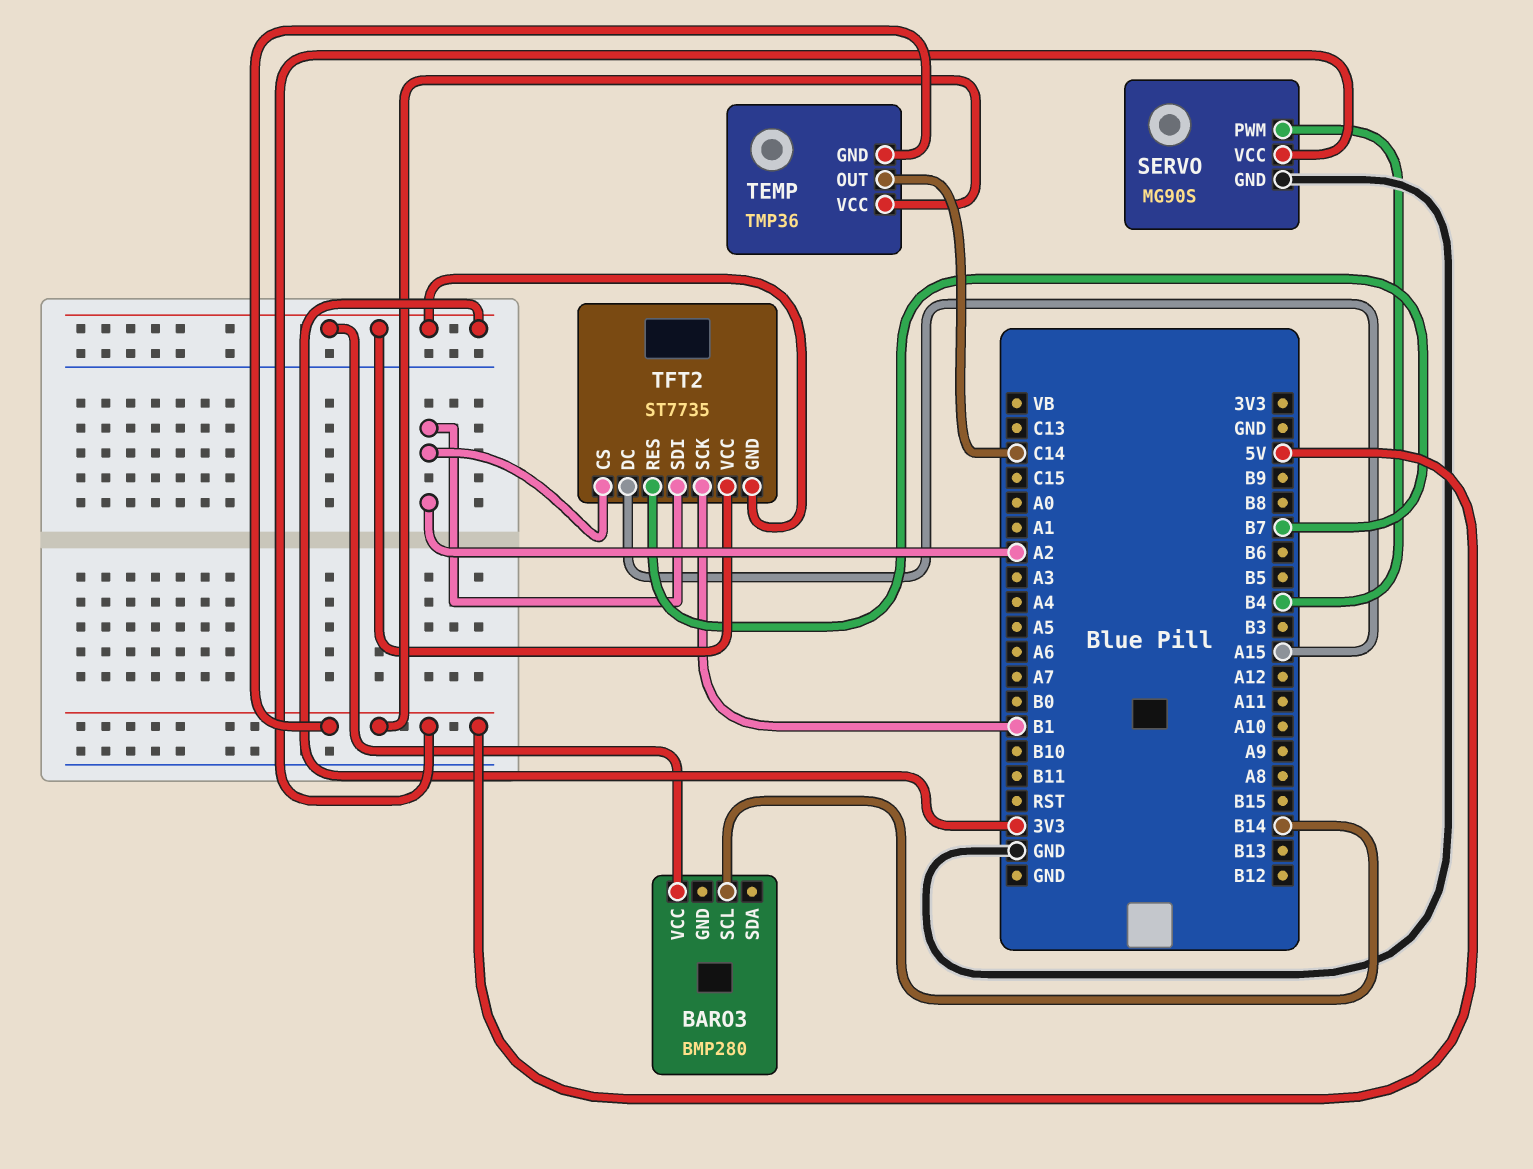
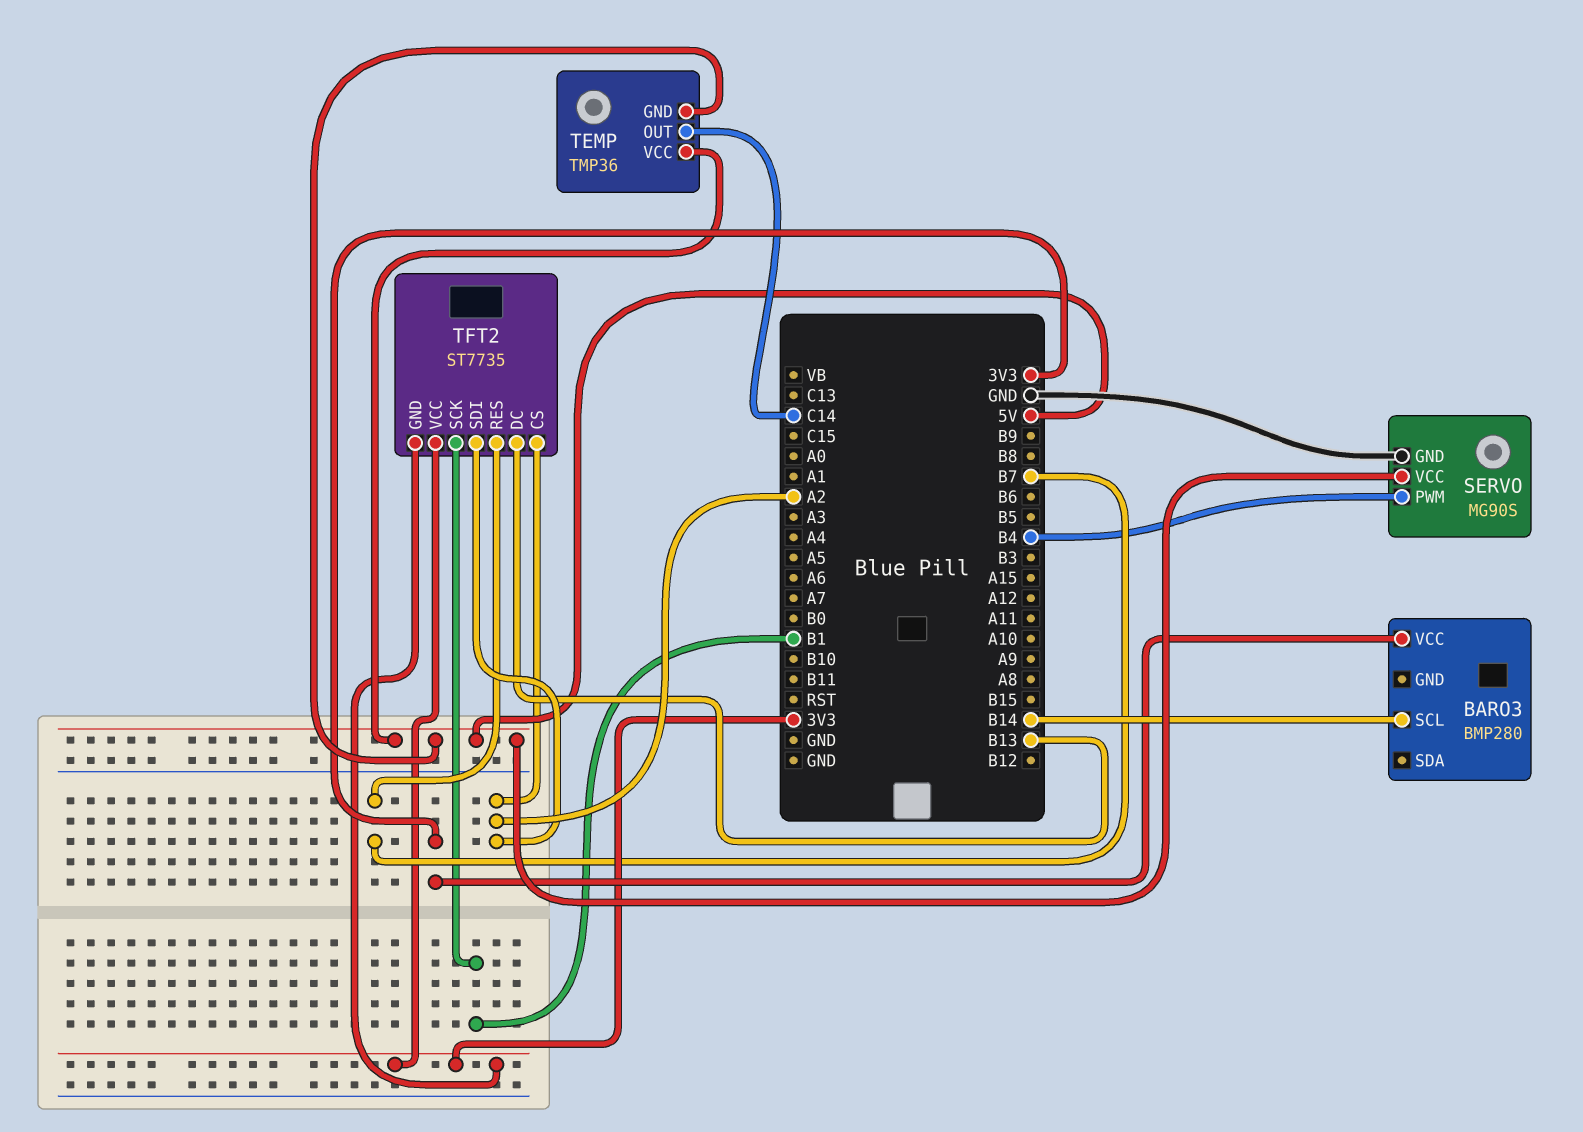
TFT2 pin DC: A15 -> B13

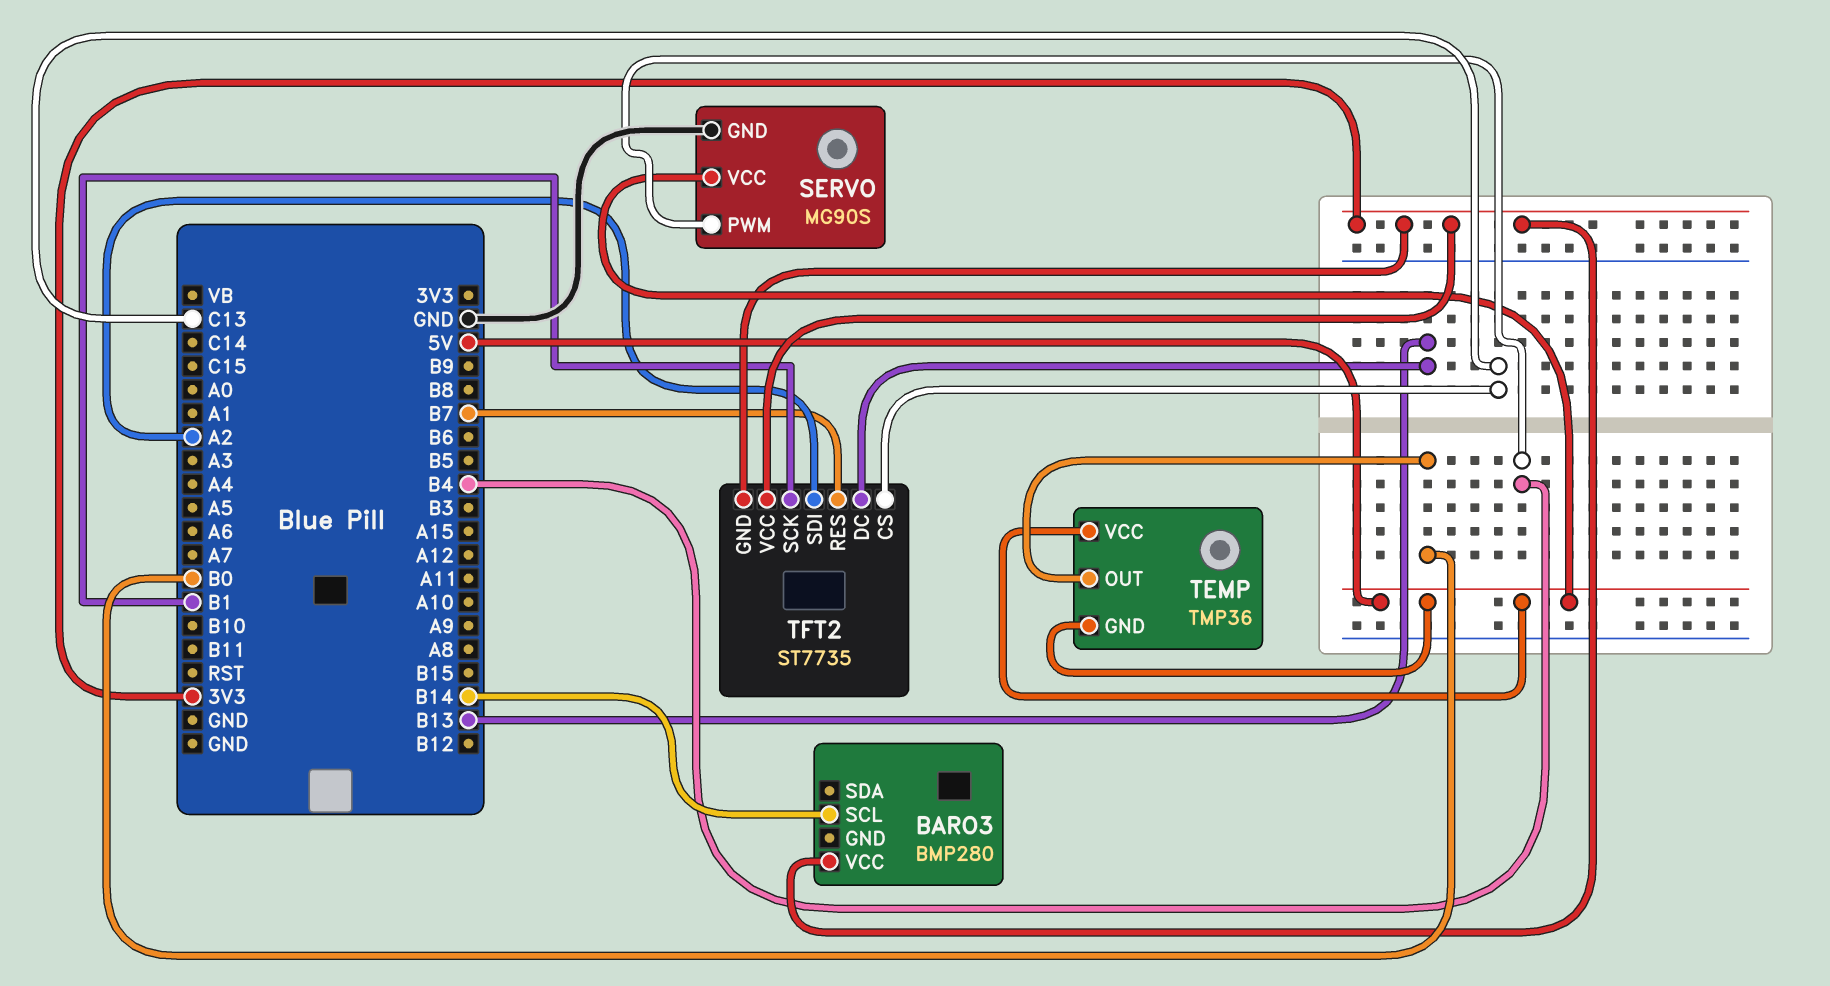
TEMP pin OUT: C14 -> B0
TFT2 pin CS: A2 -> C13

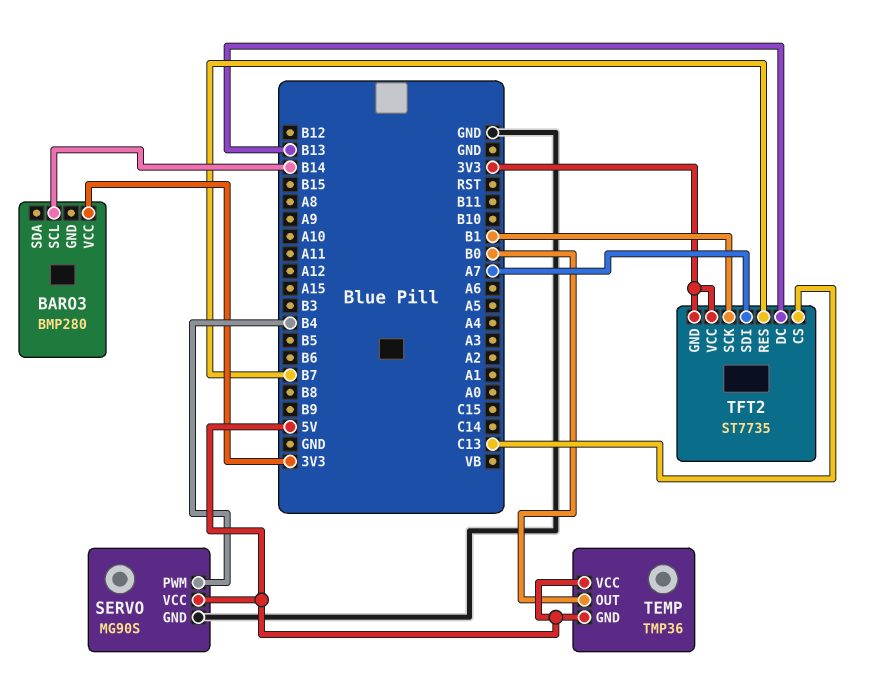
TFT2 pin SDI: A2 -> A7

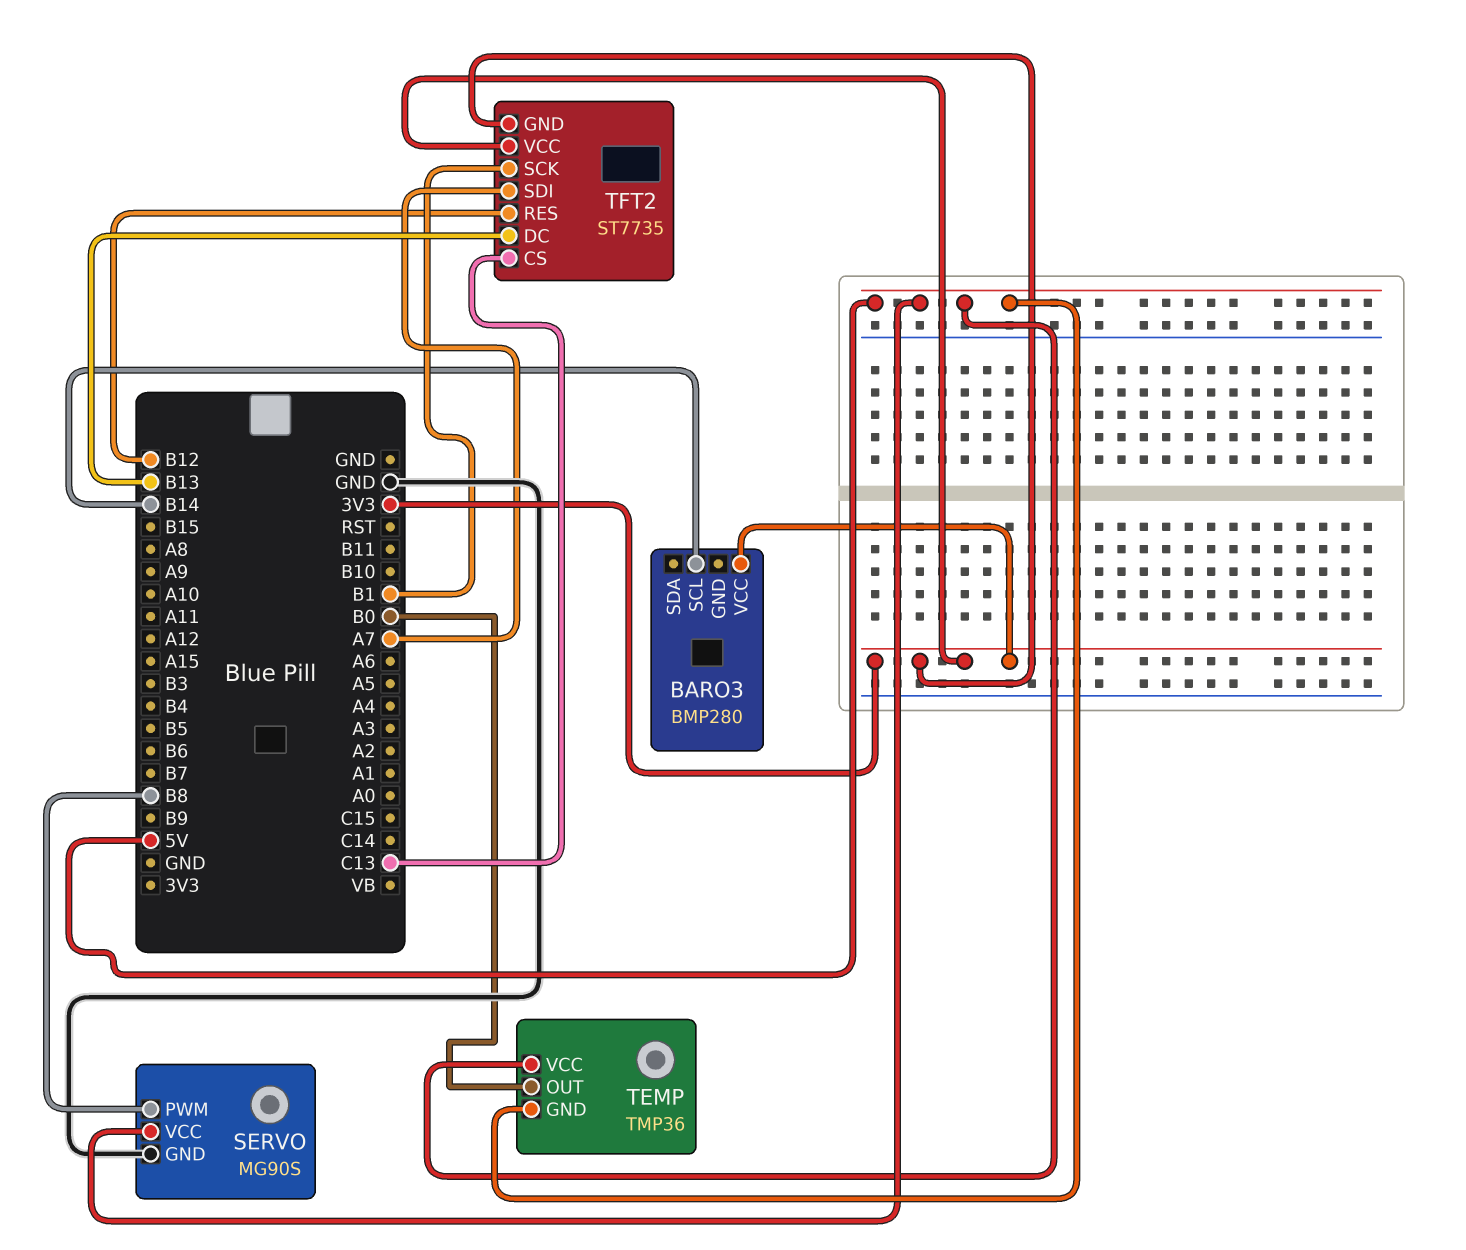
SERVO pin PWM: B4 -> B8
TFT2 pin RES: B7 -> B12

